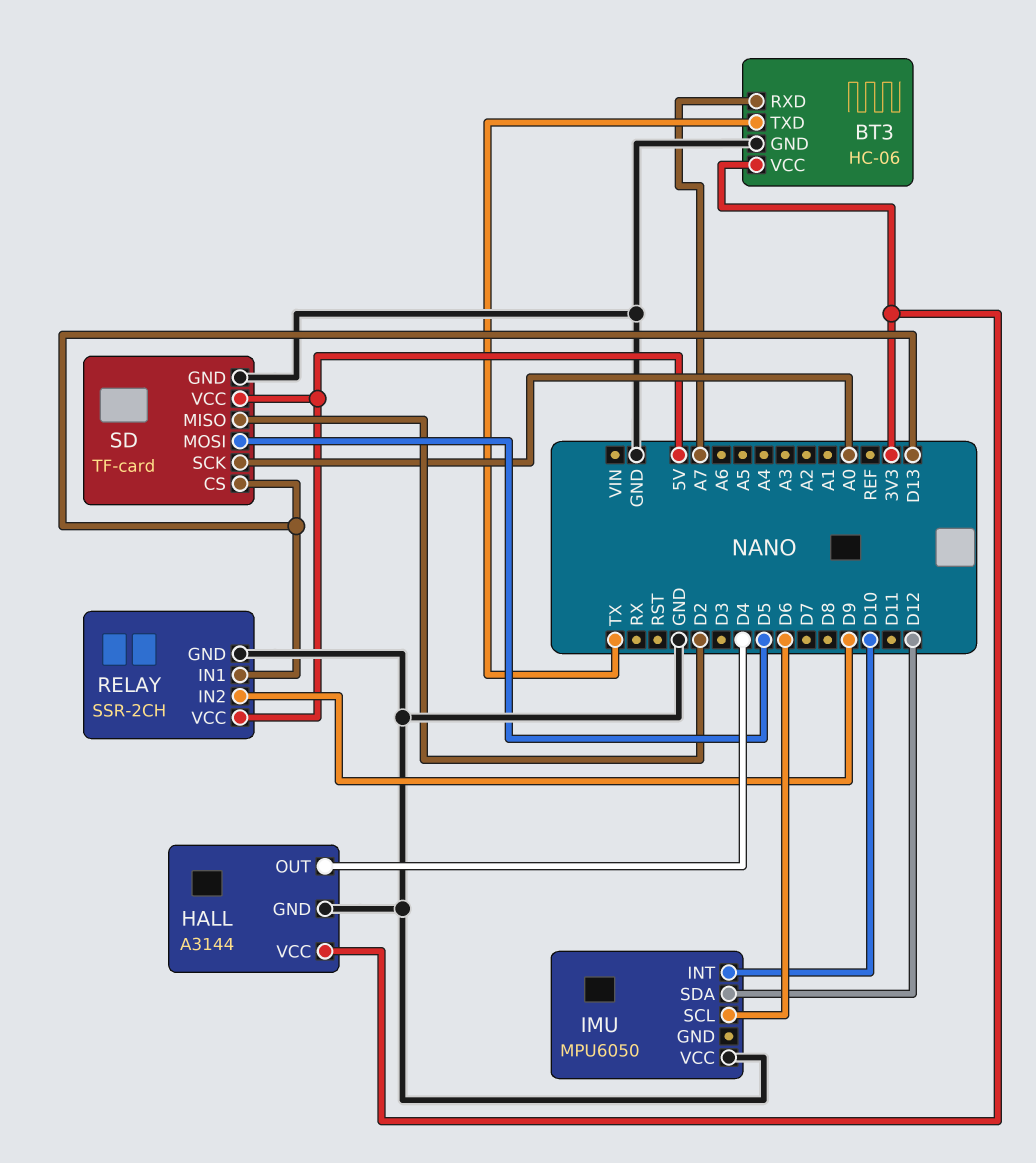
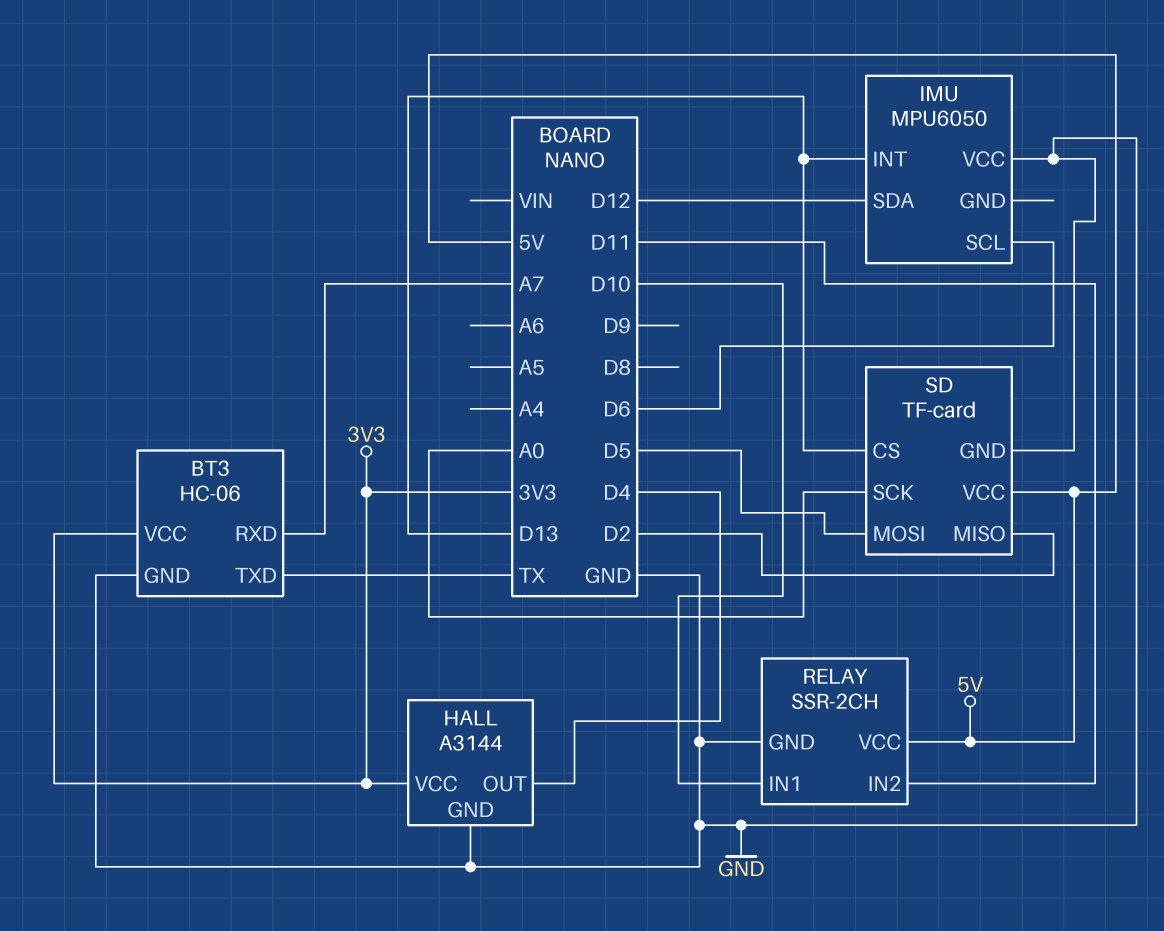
IMU pin INT: D10 -> D13
RELAY pin IN1: D13 -> D10
RELAY pin IN2: D9 -> D11

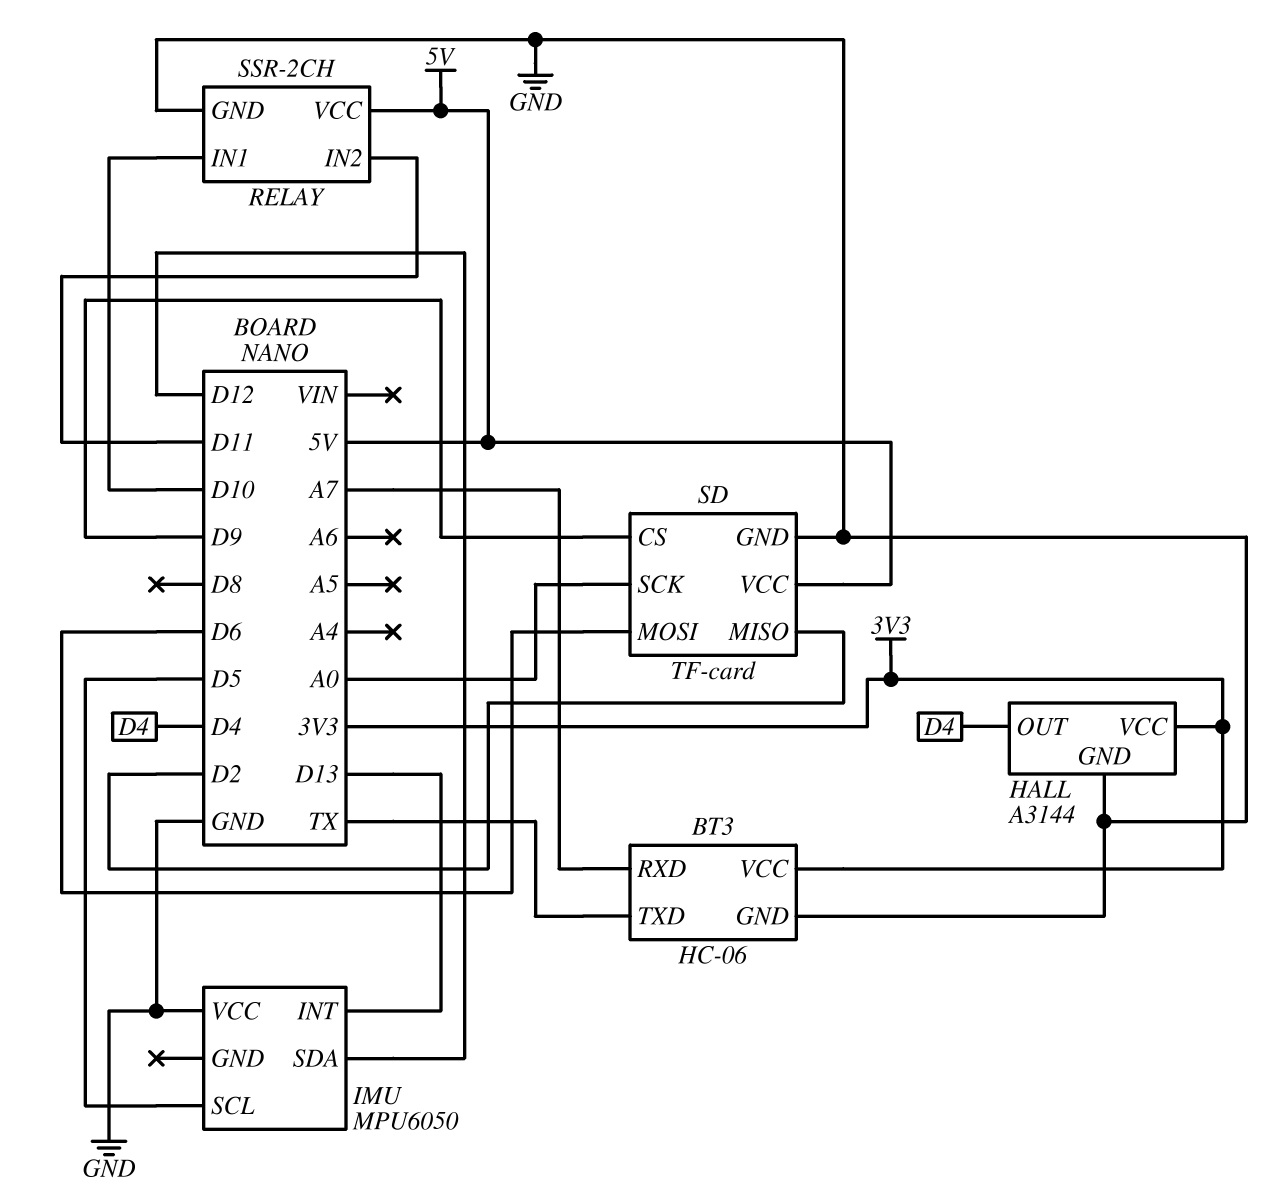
IMU pin SCL: D6 -> D5
SD pin CS: D13 -> D9
SD pin MOSI: D5 -> D6

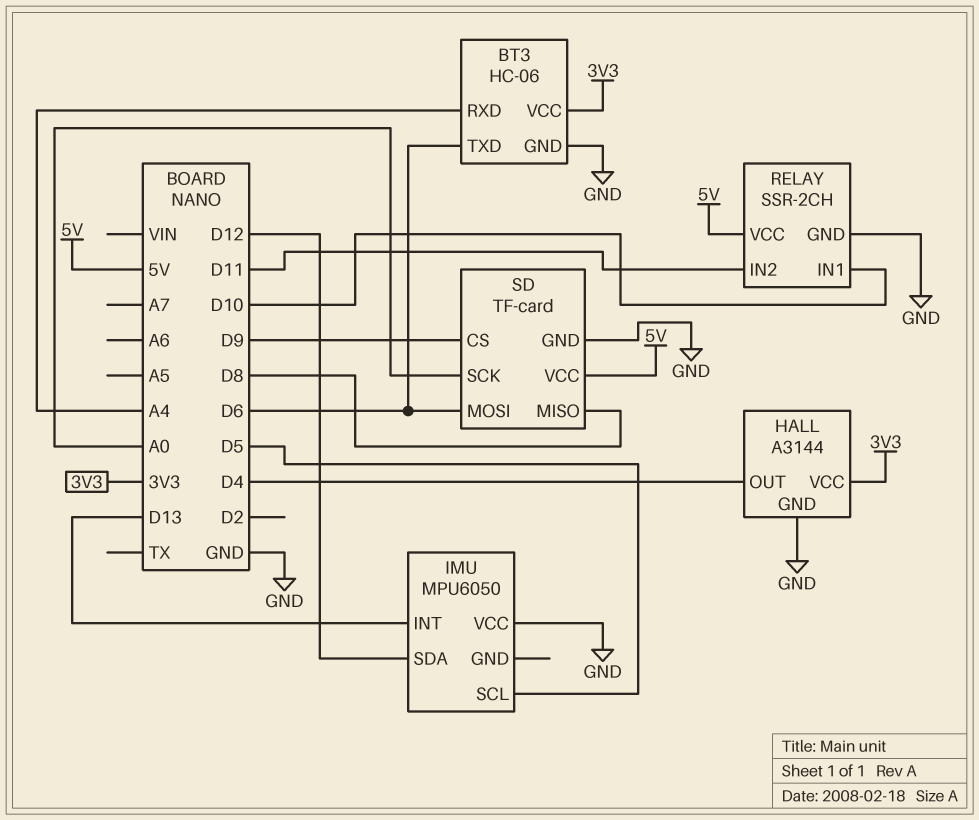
BT3 pin RXD: A7 -> A4
BT3 pin TXD: TX -> D6
SD pin MISO: D2 -> D8

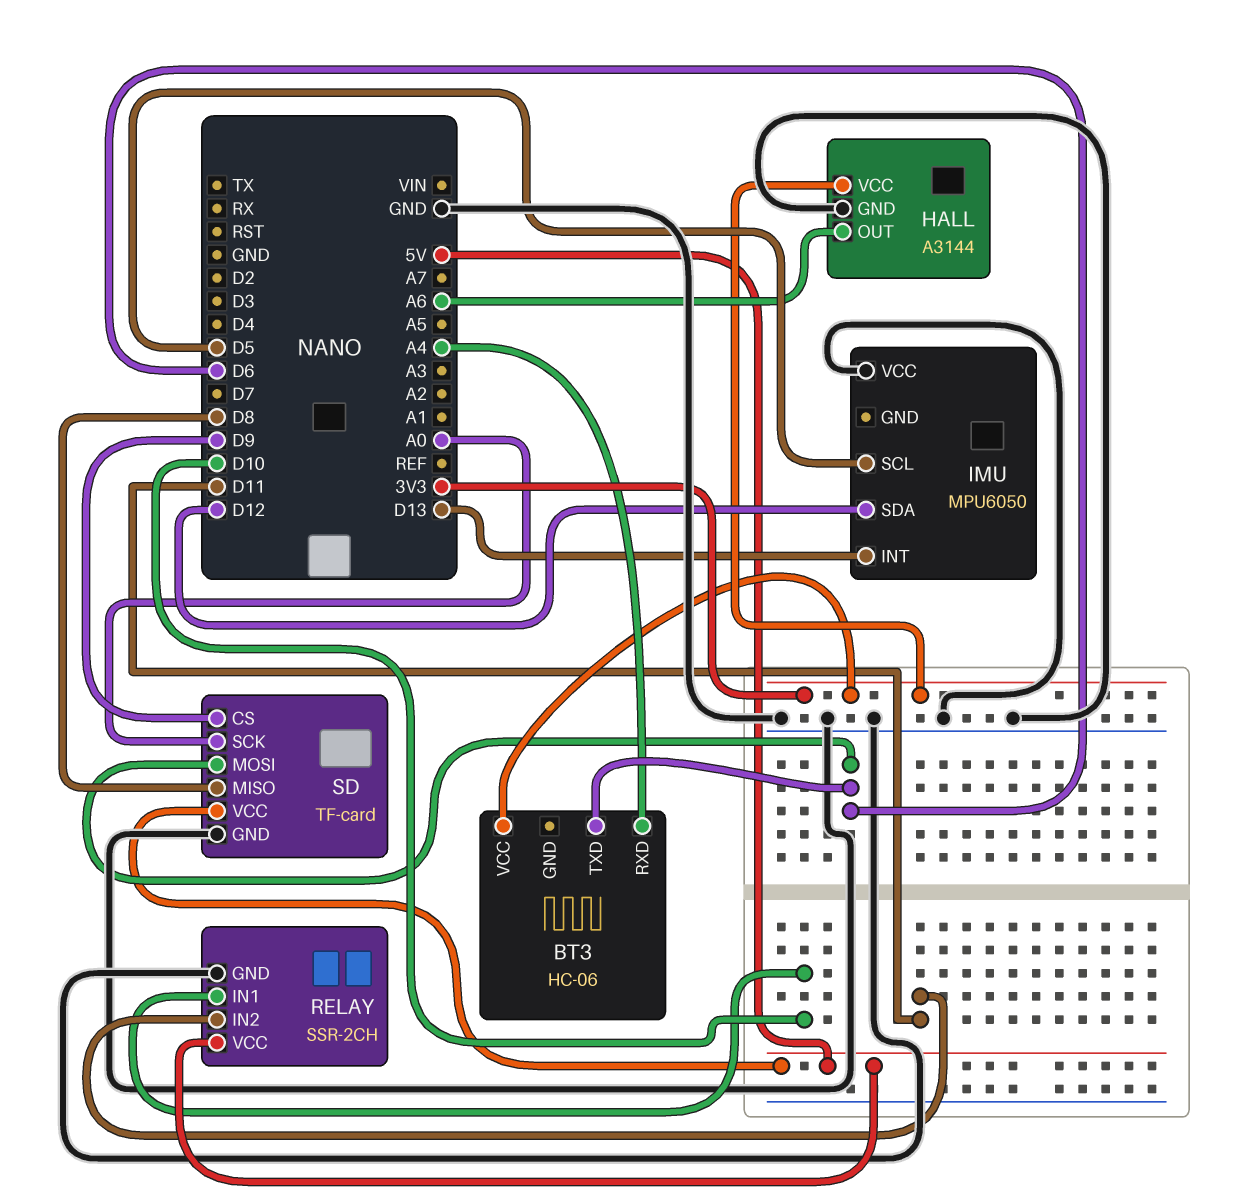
BT3 pin GND: GND -> none
HALL pin OUT: D4 -> A6

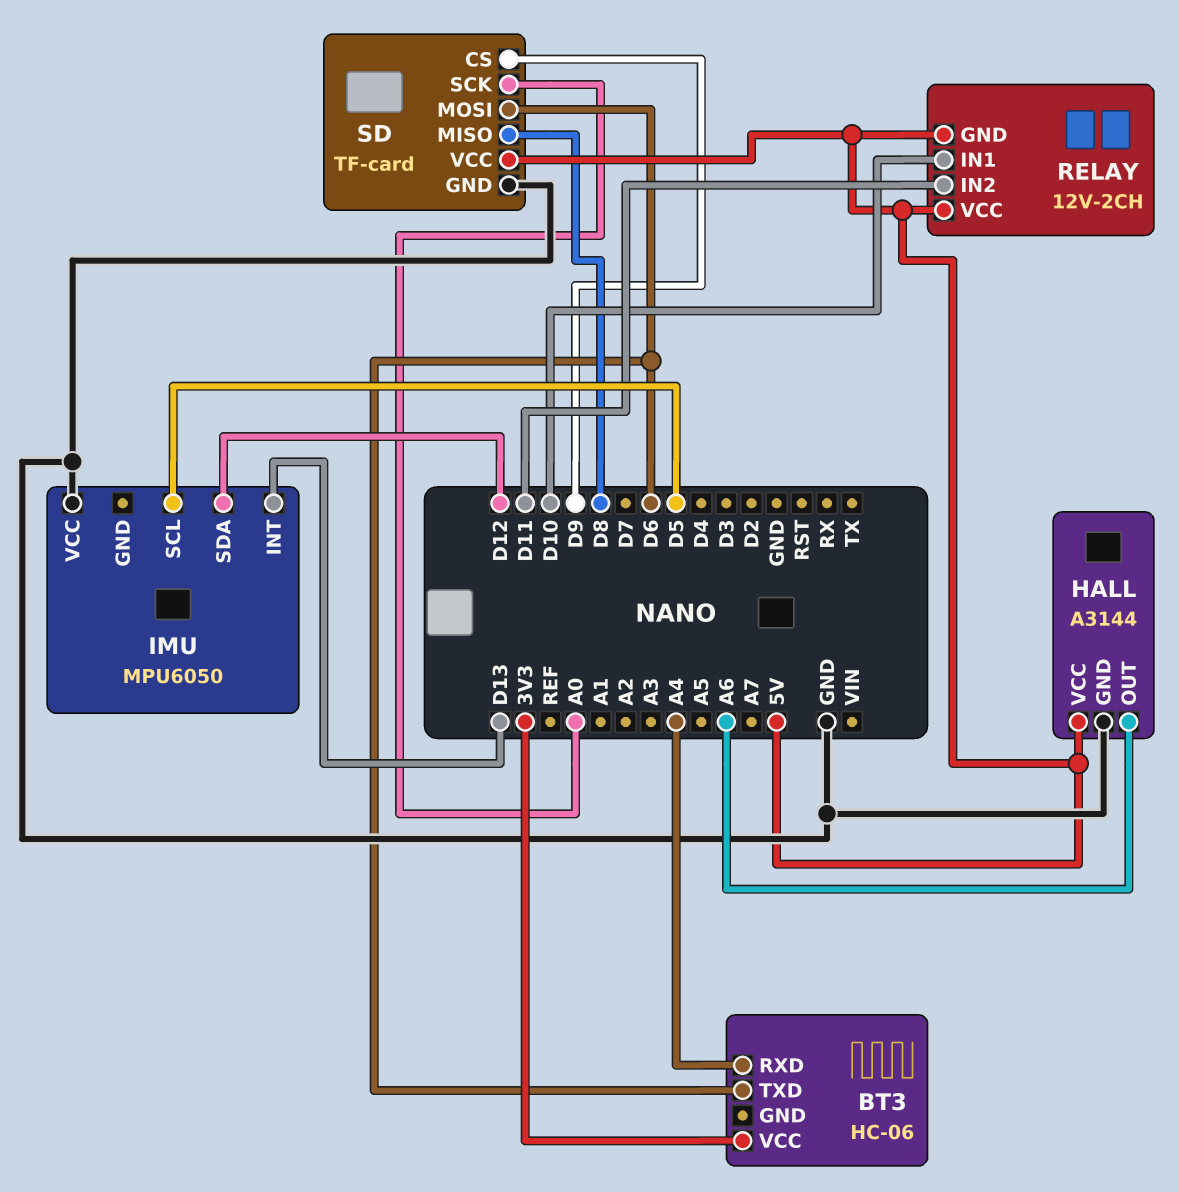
HALL pin VCC: 3V3 -> 5V
RELAY: SSR-2CH -> 12V-2CH
RELAY pin GND: GND -> 5V

